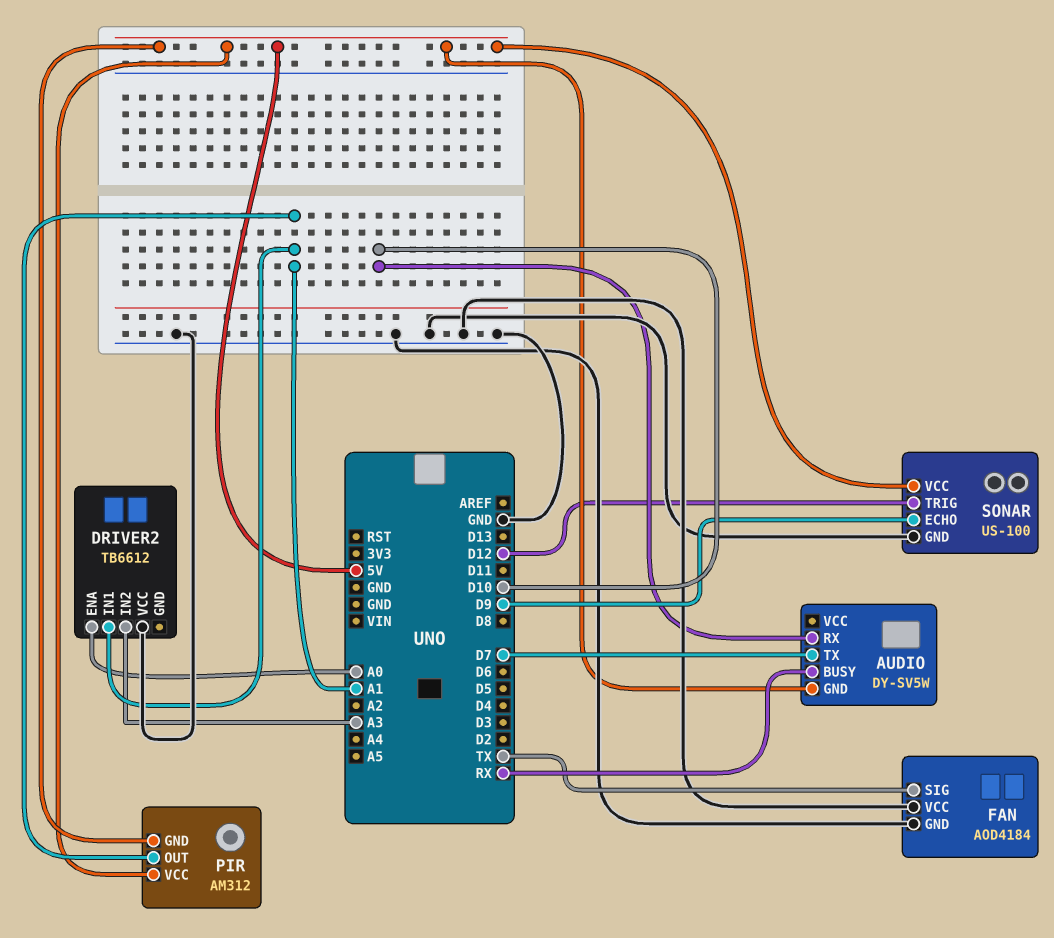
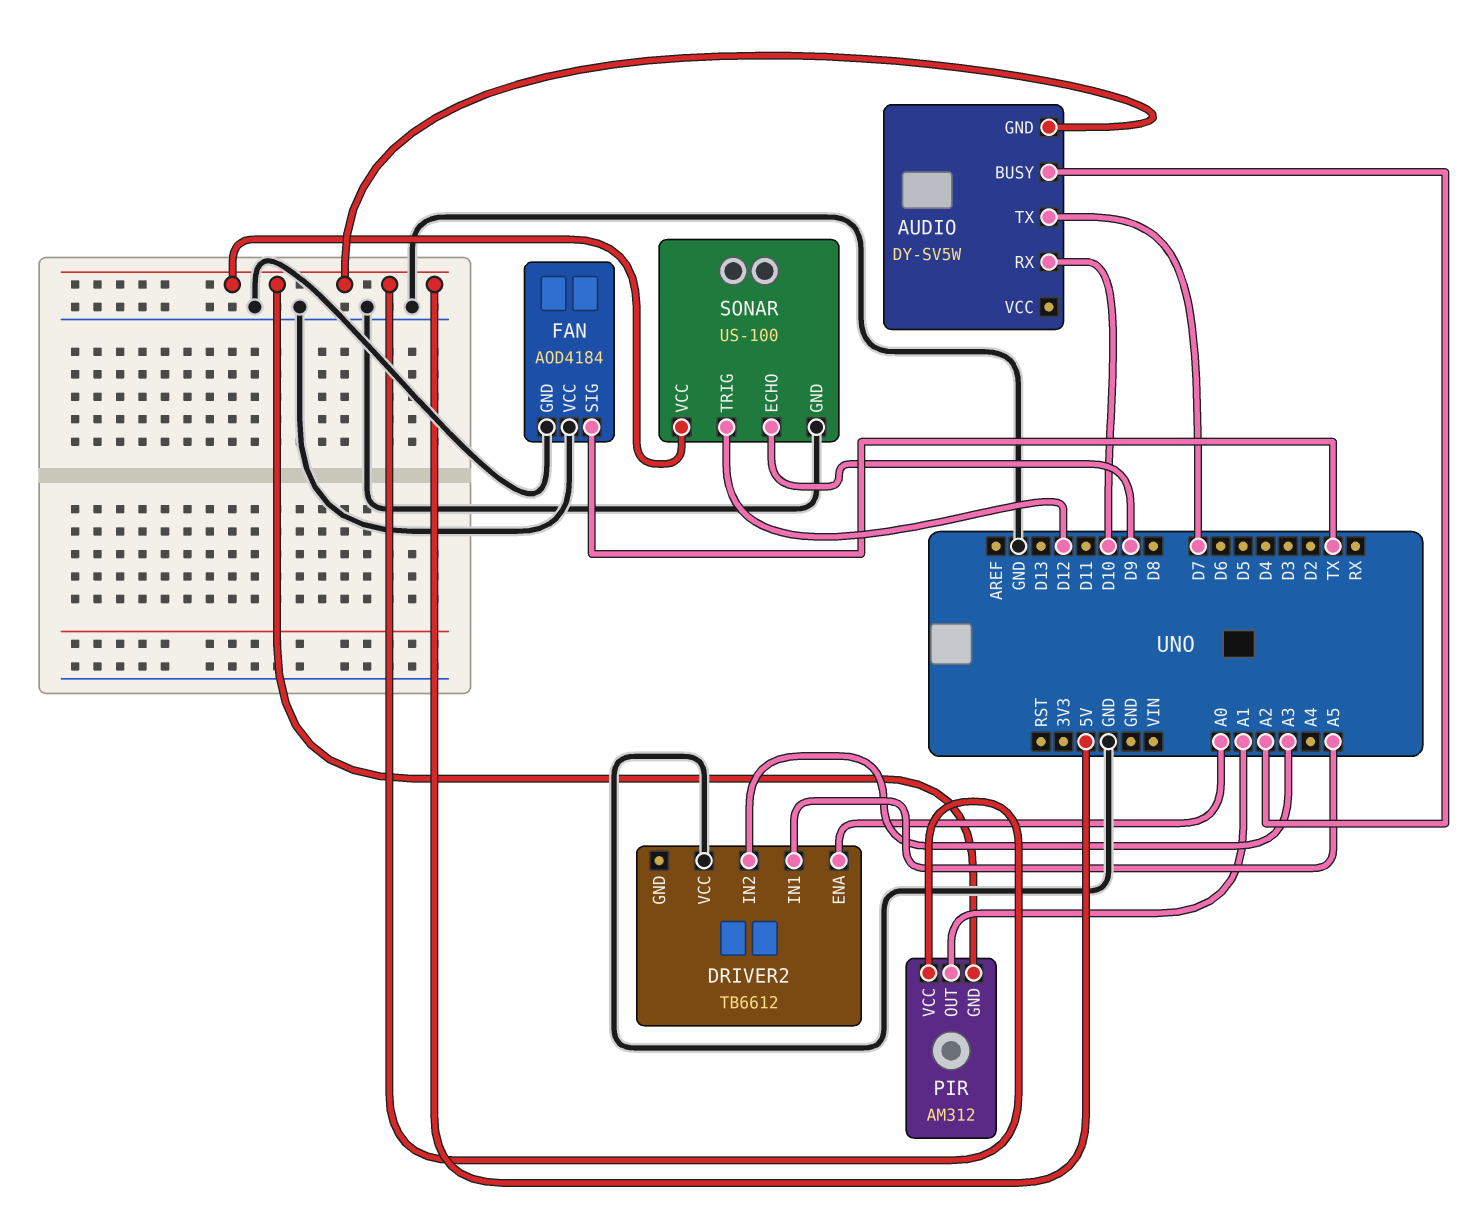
AUDIO pin BUSY: RX -> A2
DRIVER2 pin IN1: A1 -> A5

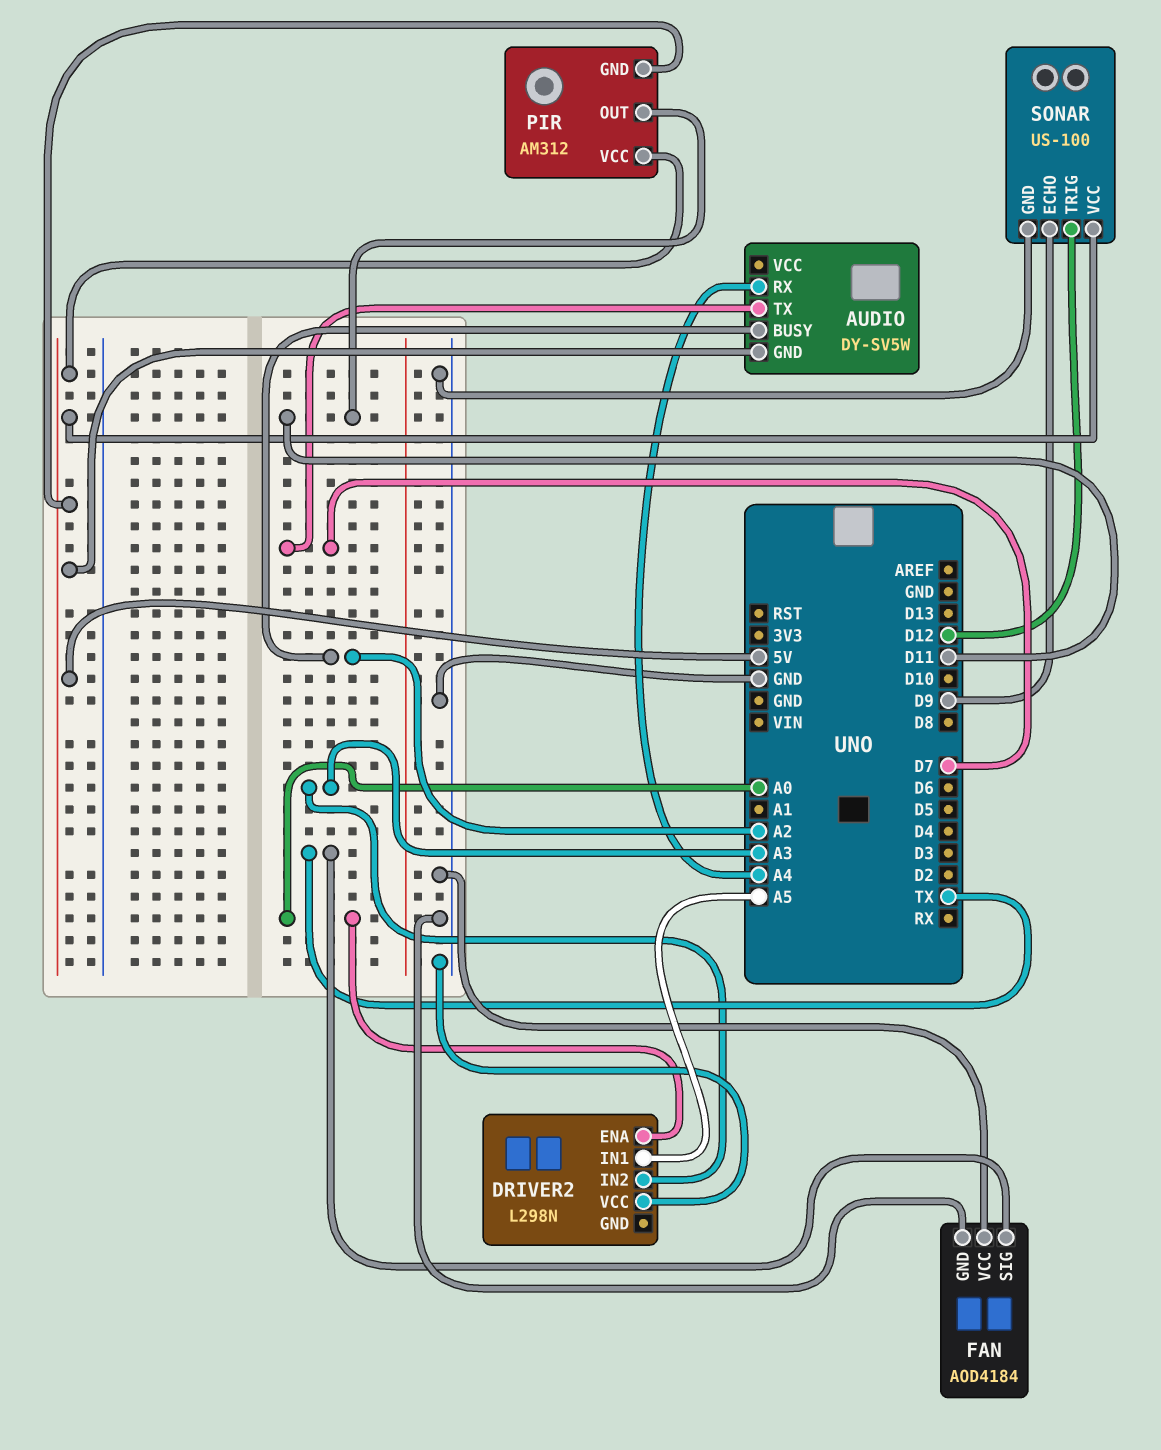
AUDIO pin RX: D10 -> A4
DRIVER2: TB6612 -> L298N
PIR pin OUT: A1 -> D11

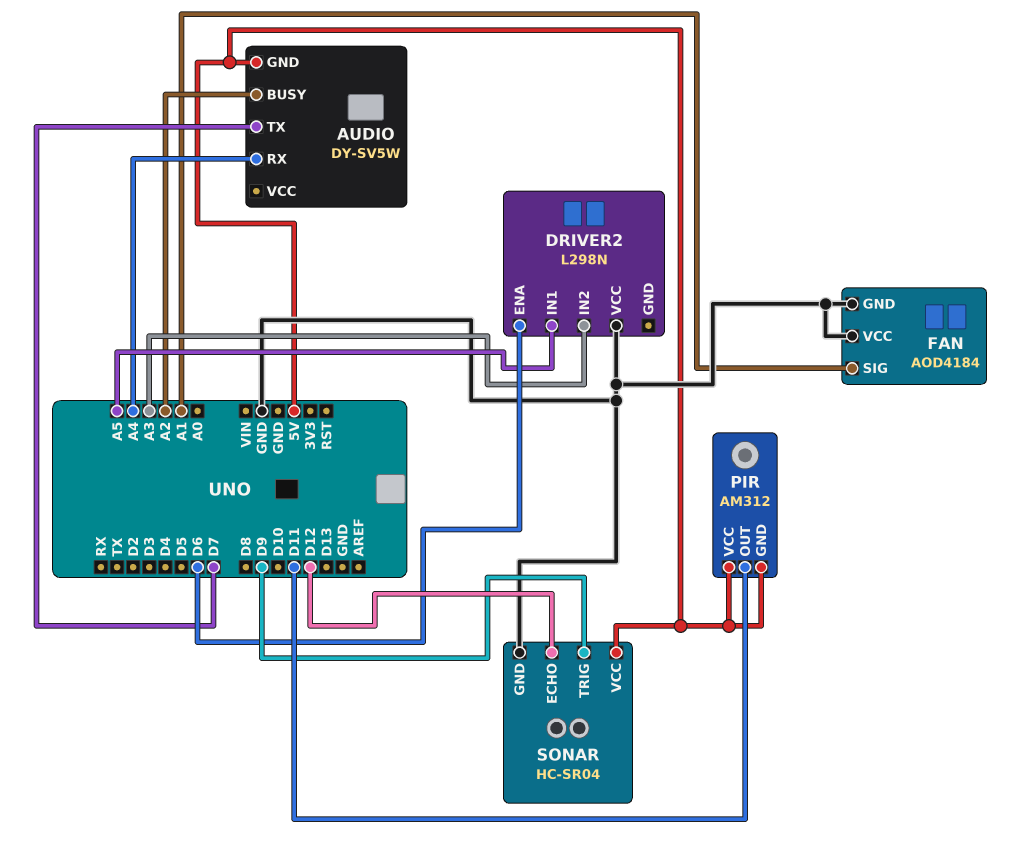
DRIVER2 pin ENA: A0 -> D6
FAN pin SIG: TX -> A1
SONAR: US-100 -> HC-SR04
SONAR pin ECHO: D9 -> D12
SONAR pin TRIG: D12 -> D9

